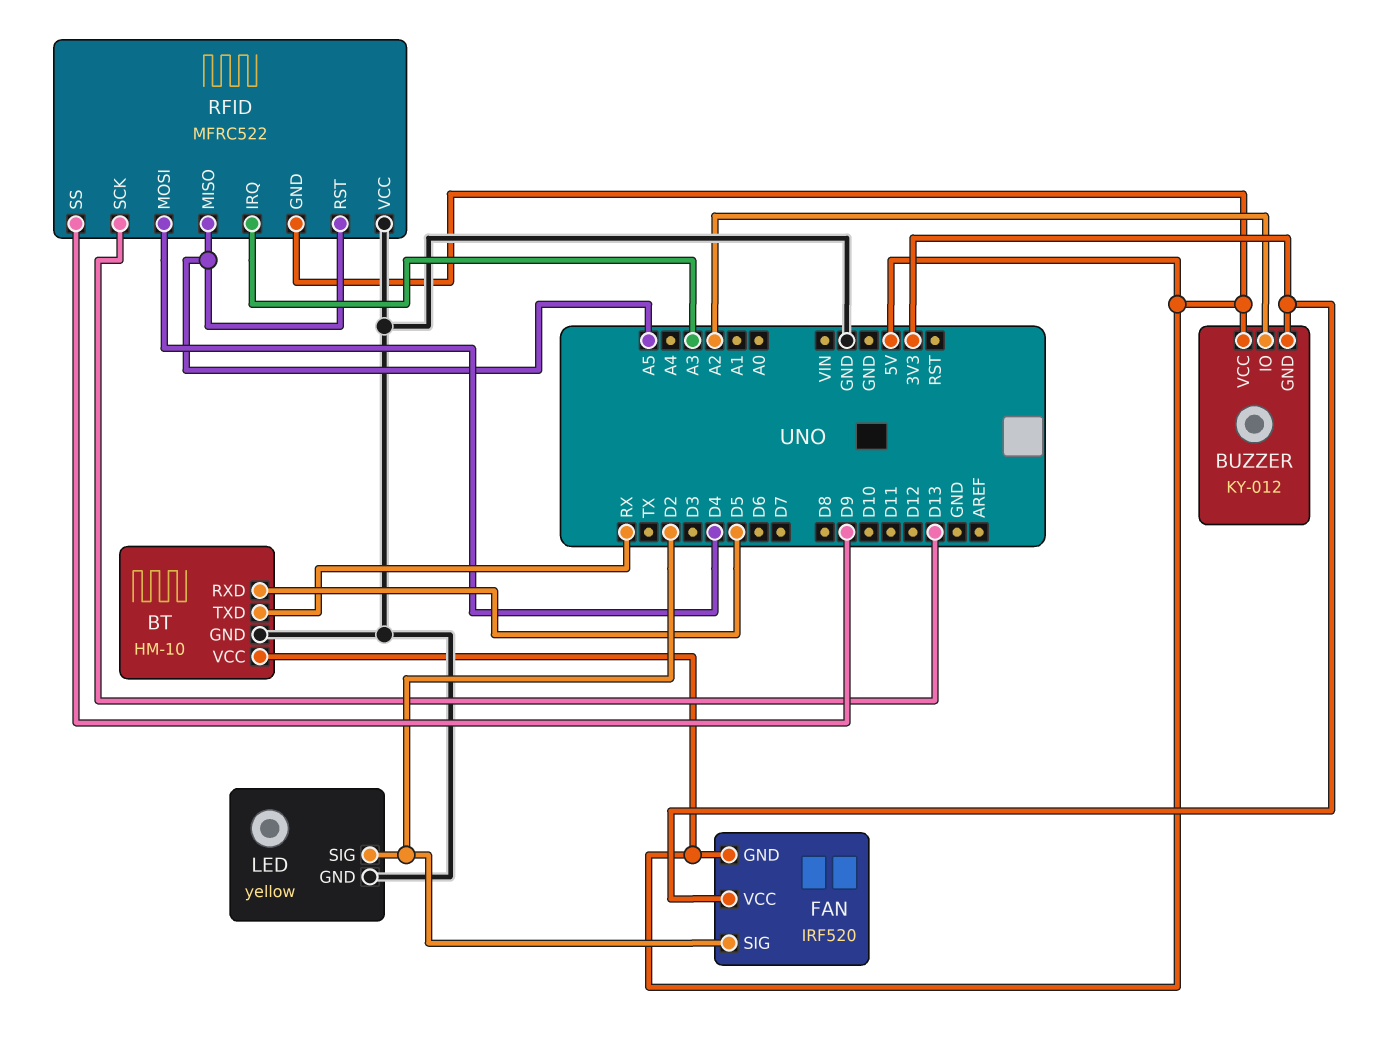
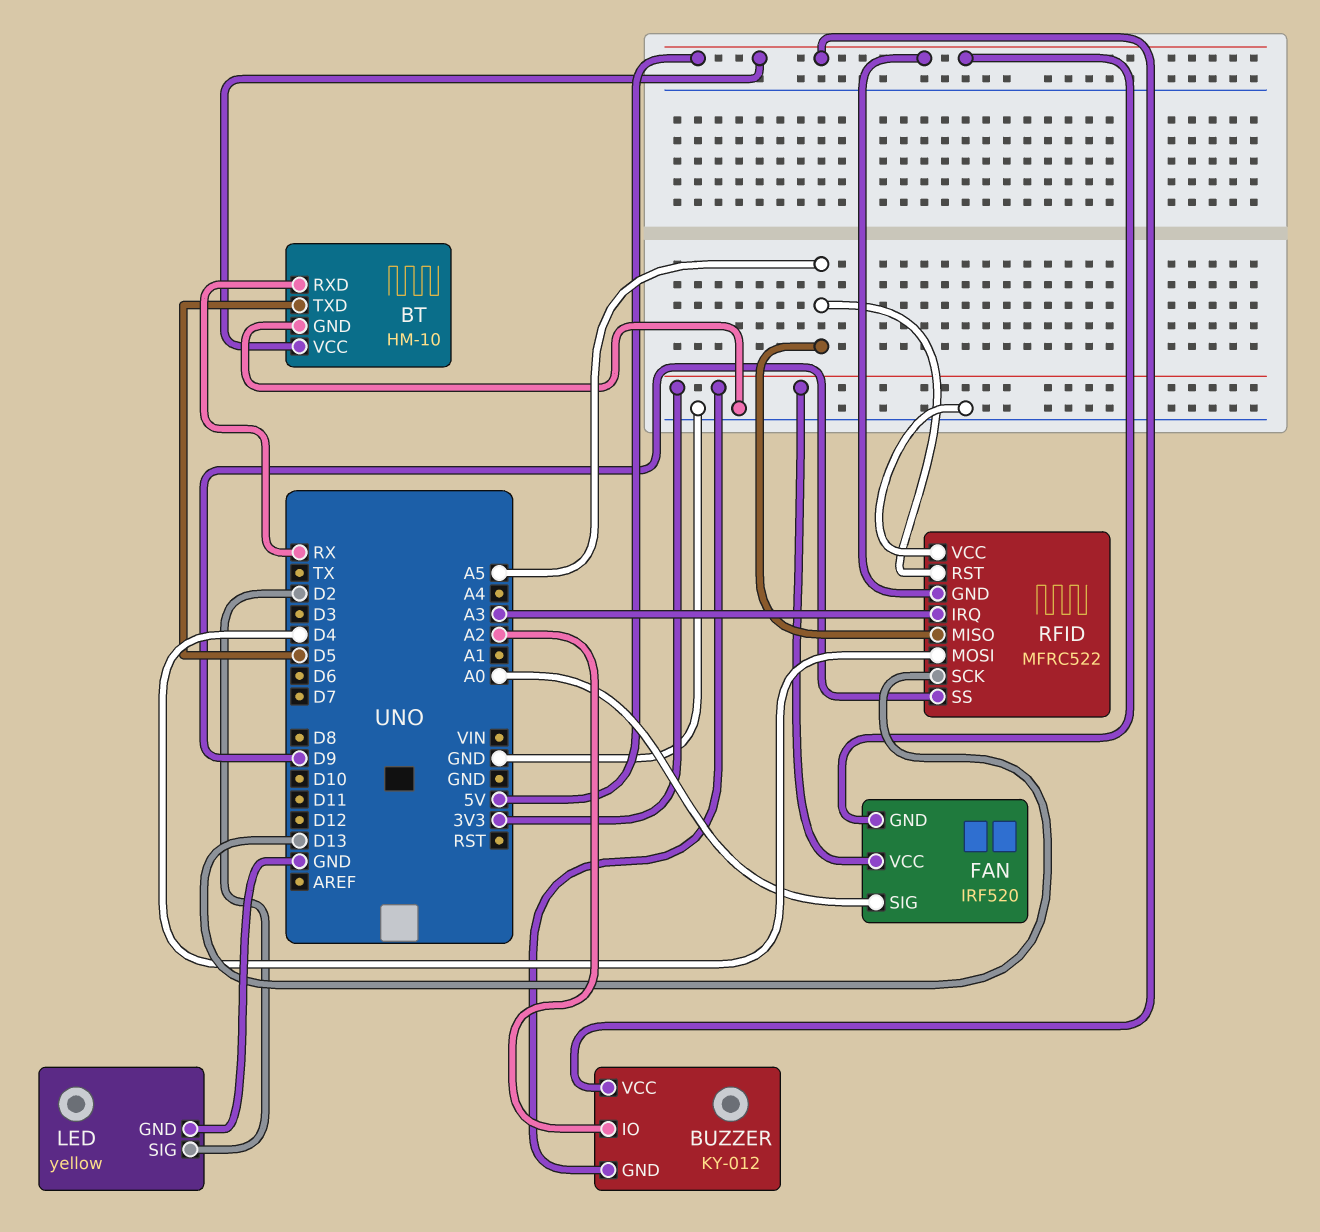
BT pin RXD: D5 -> RX
BT pin TXD: RX -> D5
FAN pin SIG: D2 -> A0

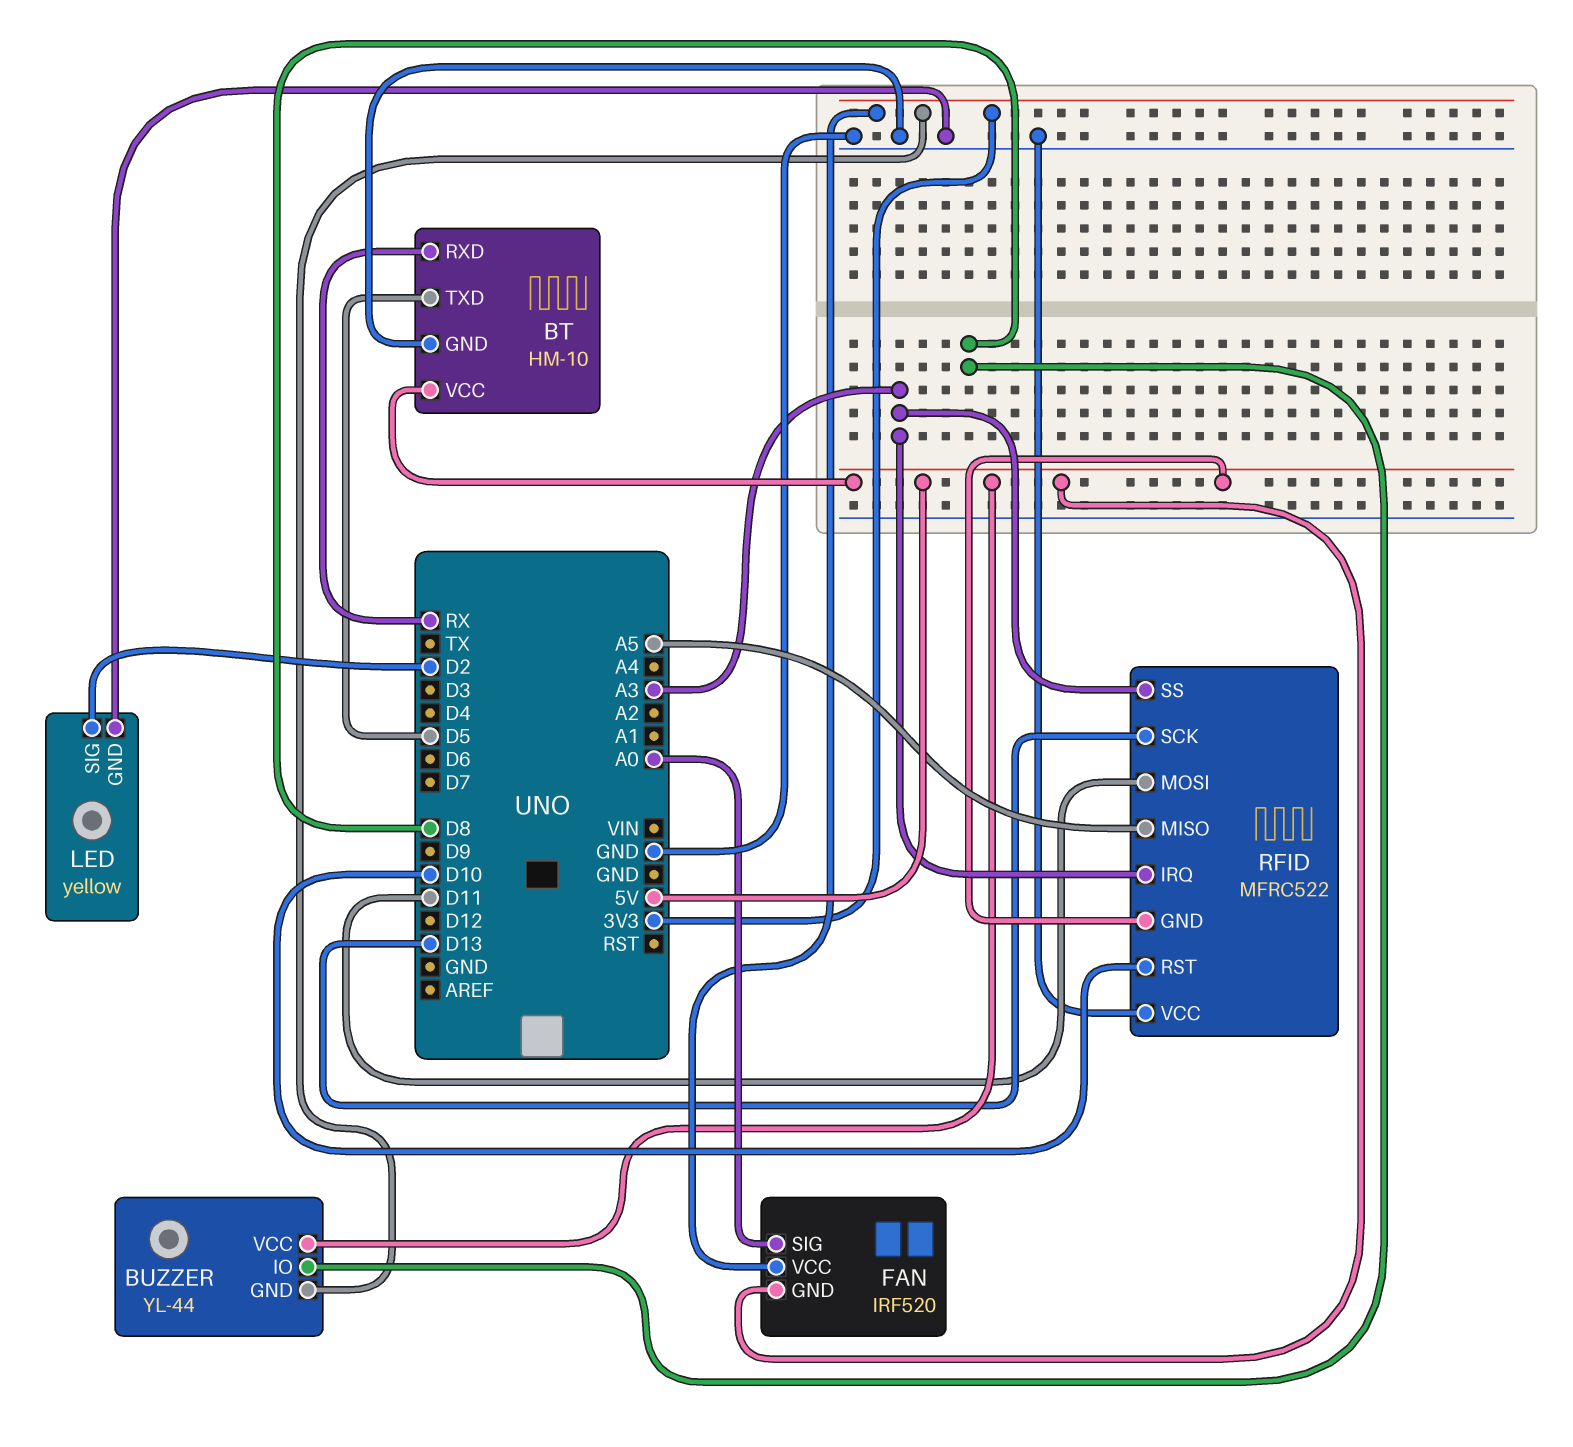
BUZZER: KY-012 -> YL-44
BUZZER pin IO: A2 -> D8
RFID pin MOSI: D4 -> D11
RFID pin RST: A5 -> D10
RFID pin SS: D9 -> A3

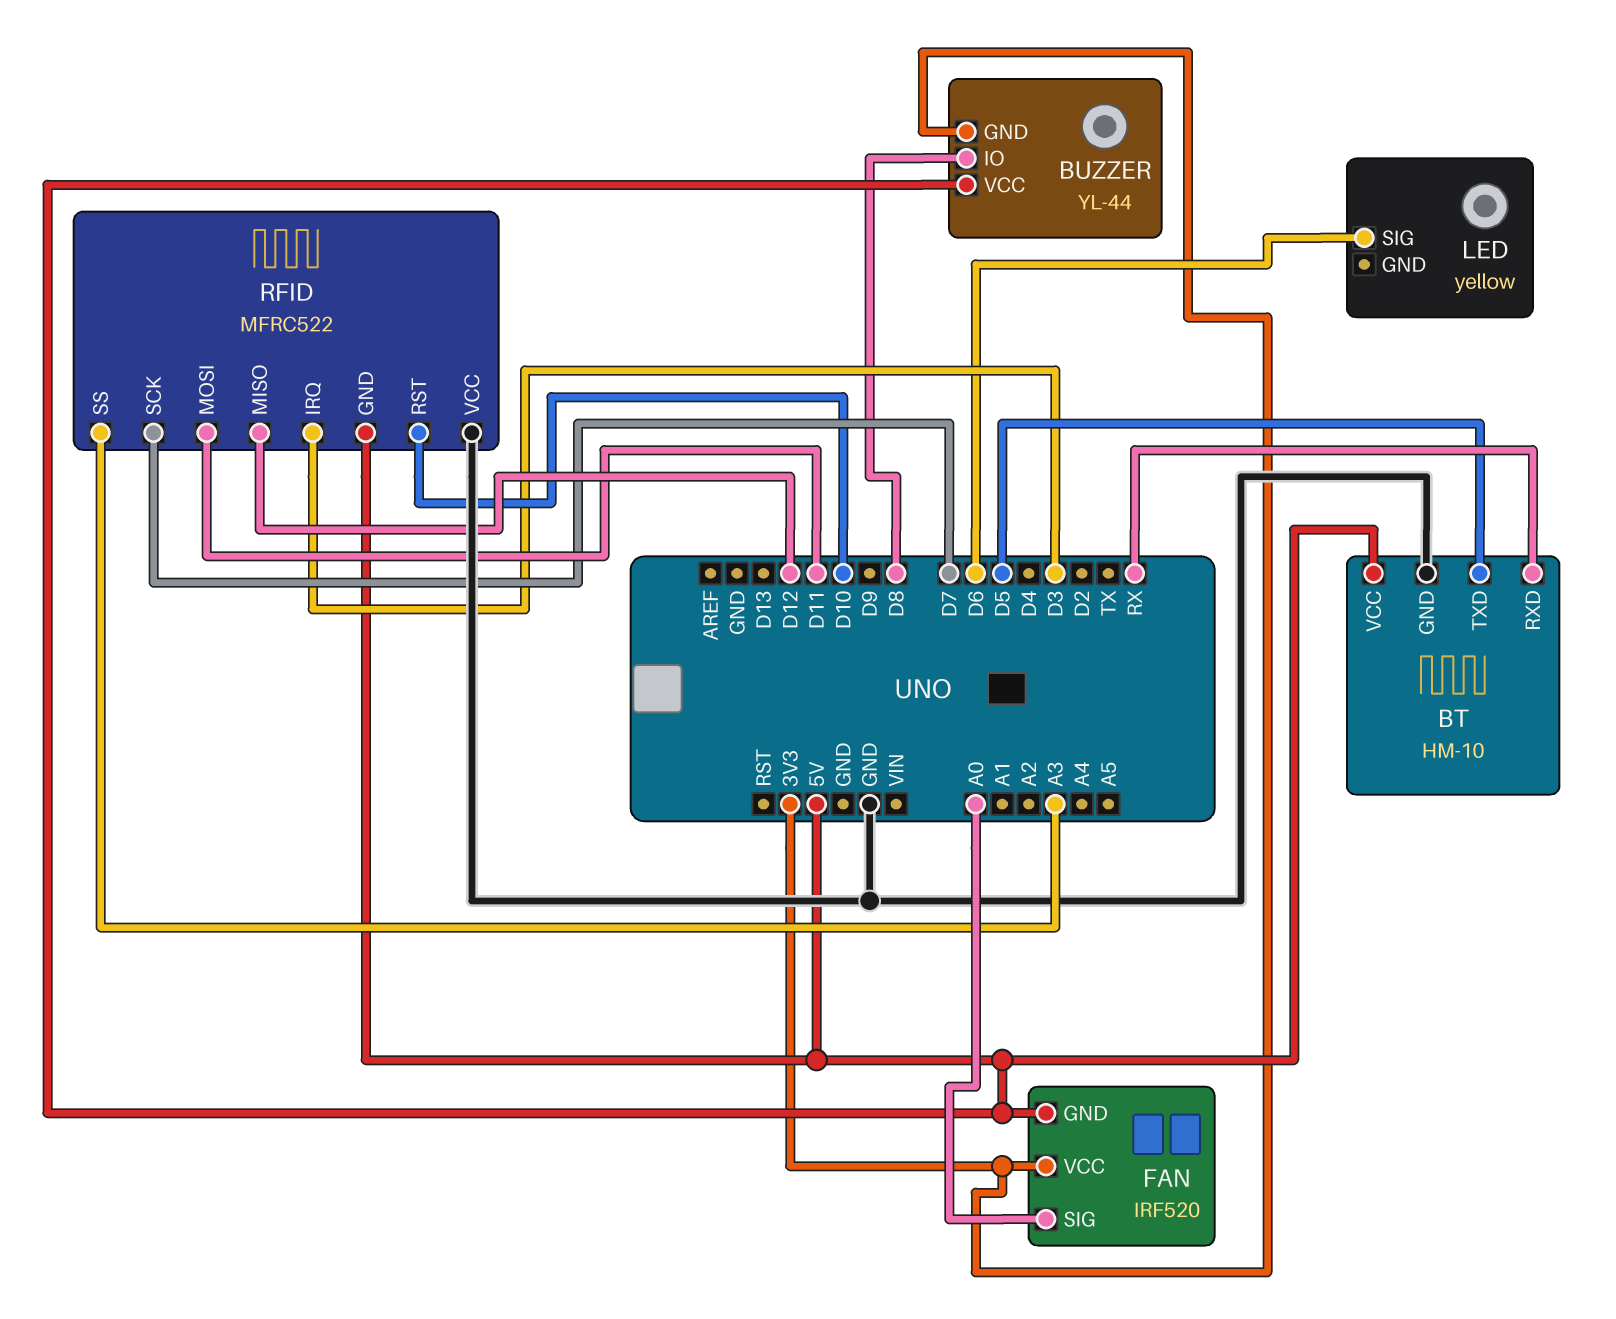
LED pin GND: GND -> none
LED pin SIG: D2 -> D6
RFID pin IRQ: A3 -> D3
RFID pin MISO: A5 -> D12
RFID pin SCK: D13 -> D7

